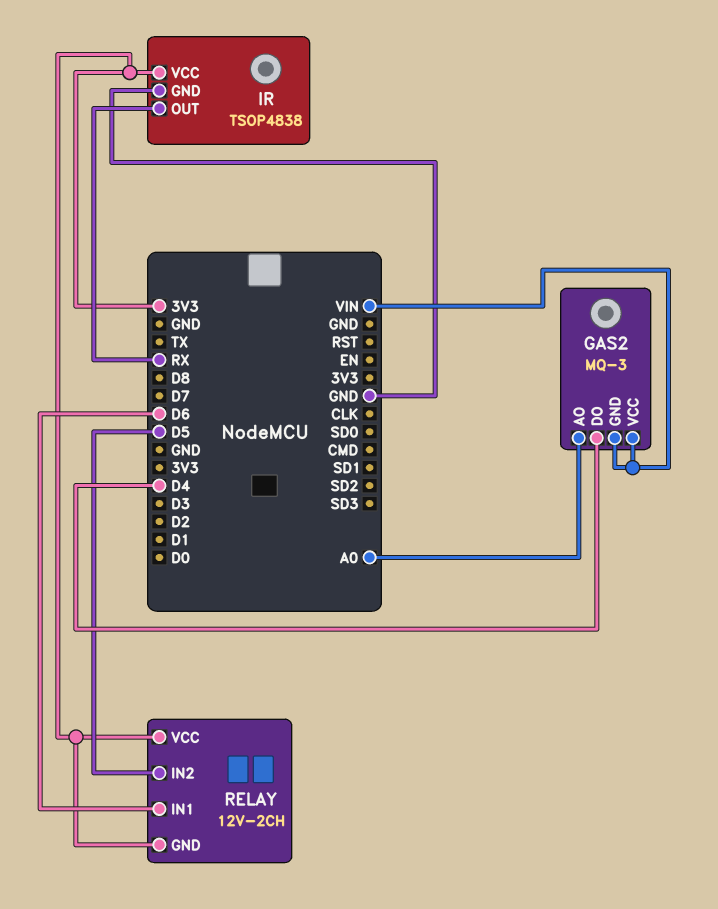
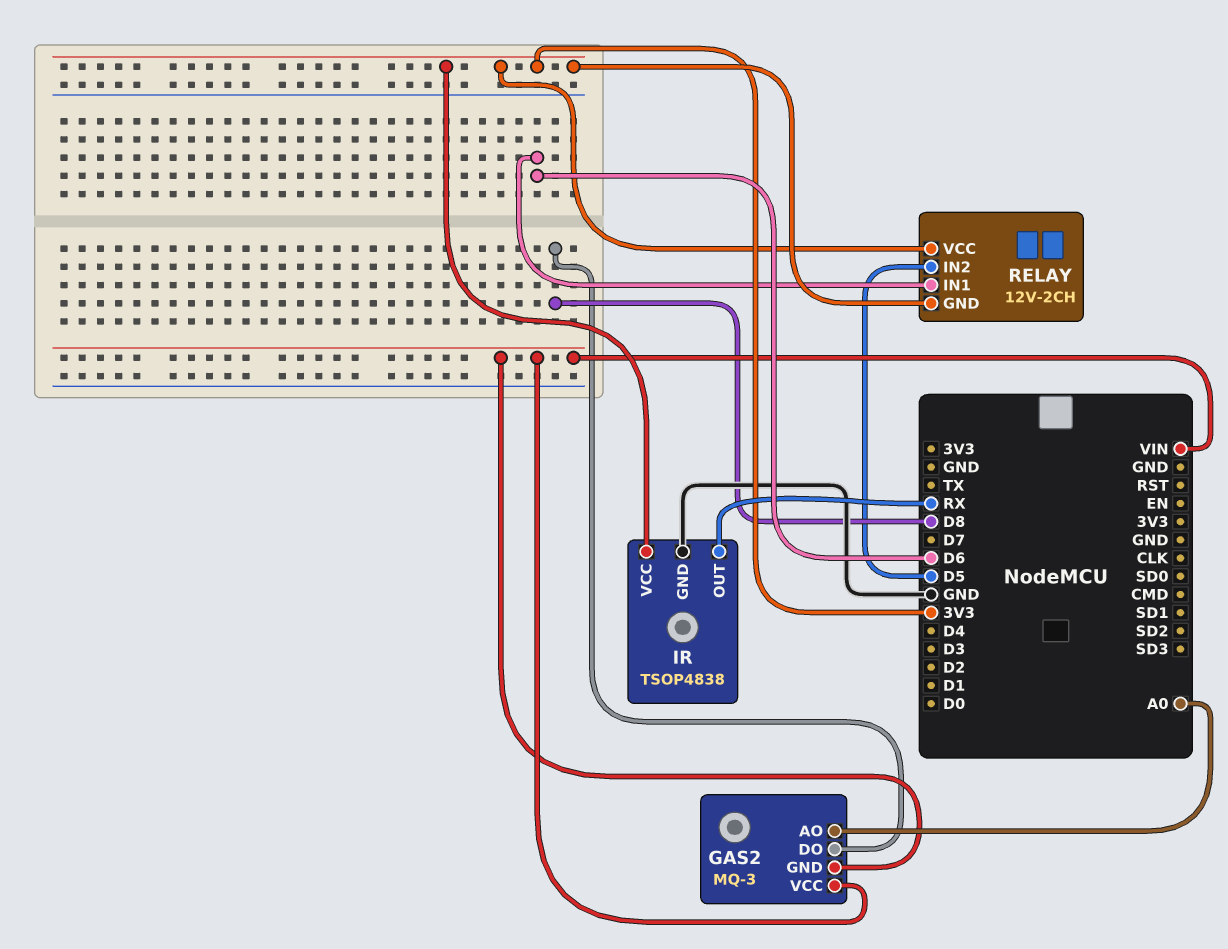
GAS2 pin DO: D4 -> D8

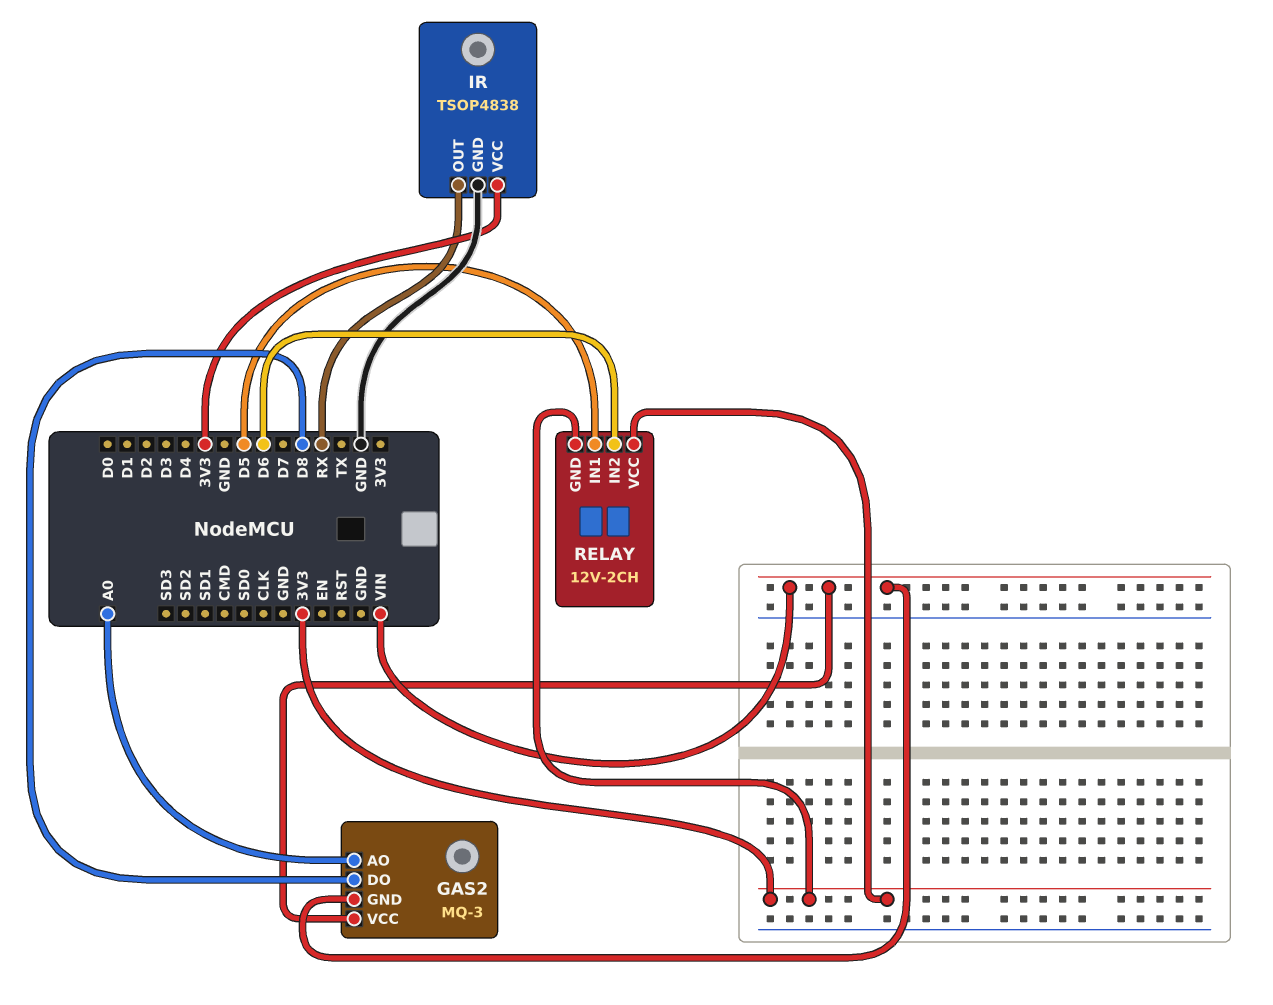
RELAY pin IN1: D6 -> D5
RELAY pin IN2: D5 -> D6

